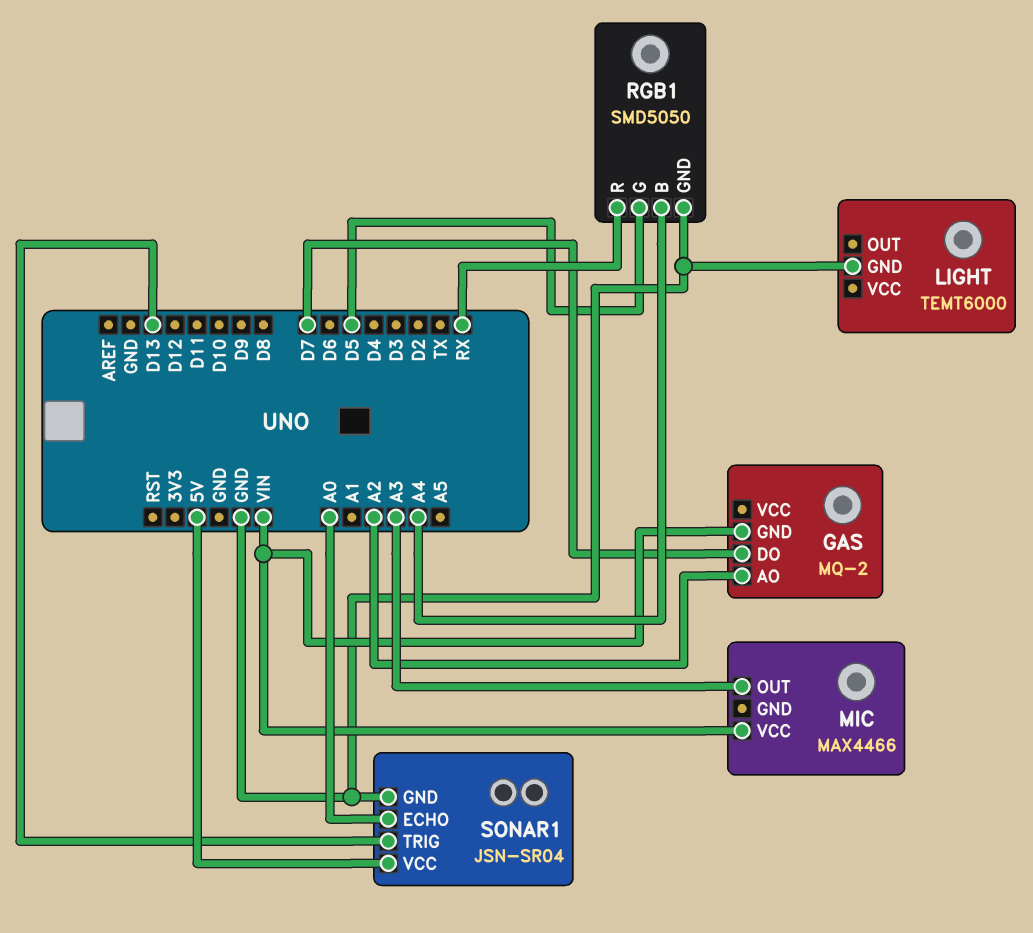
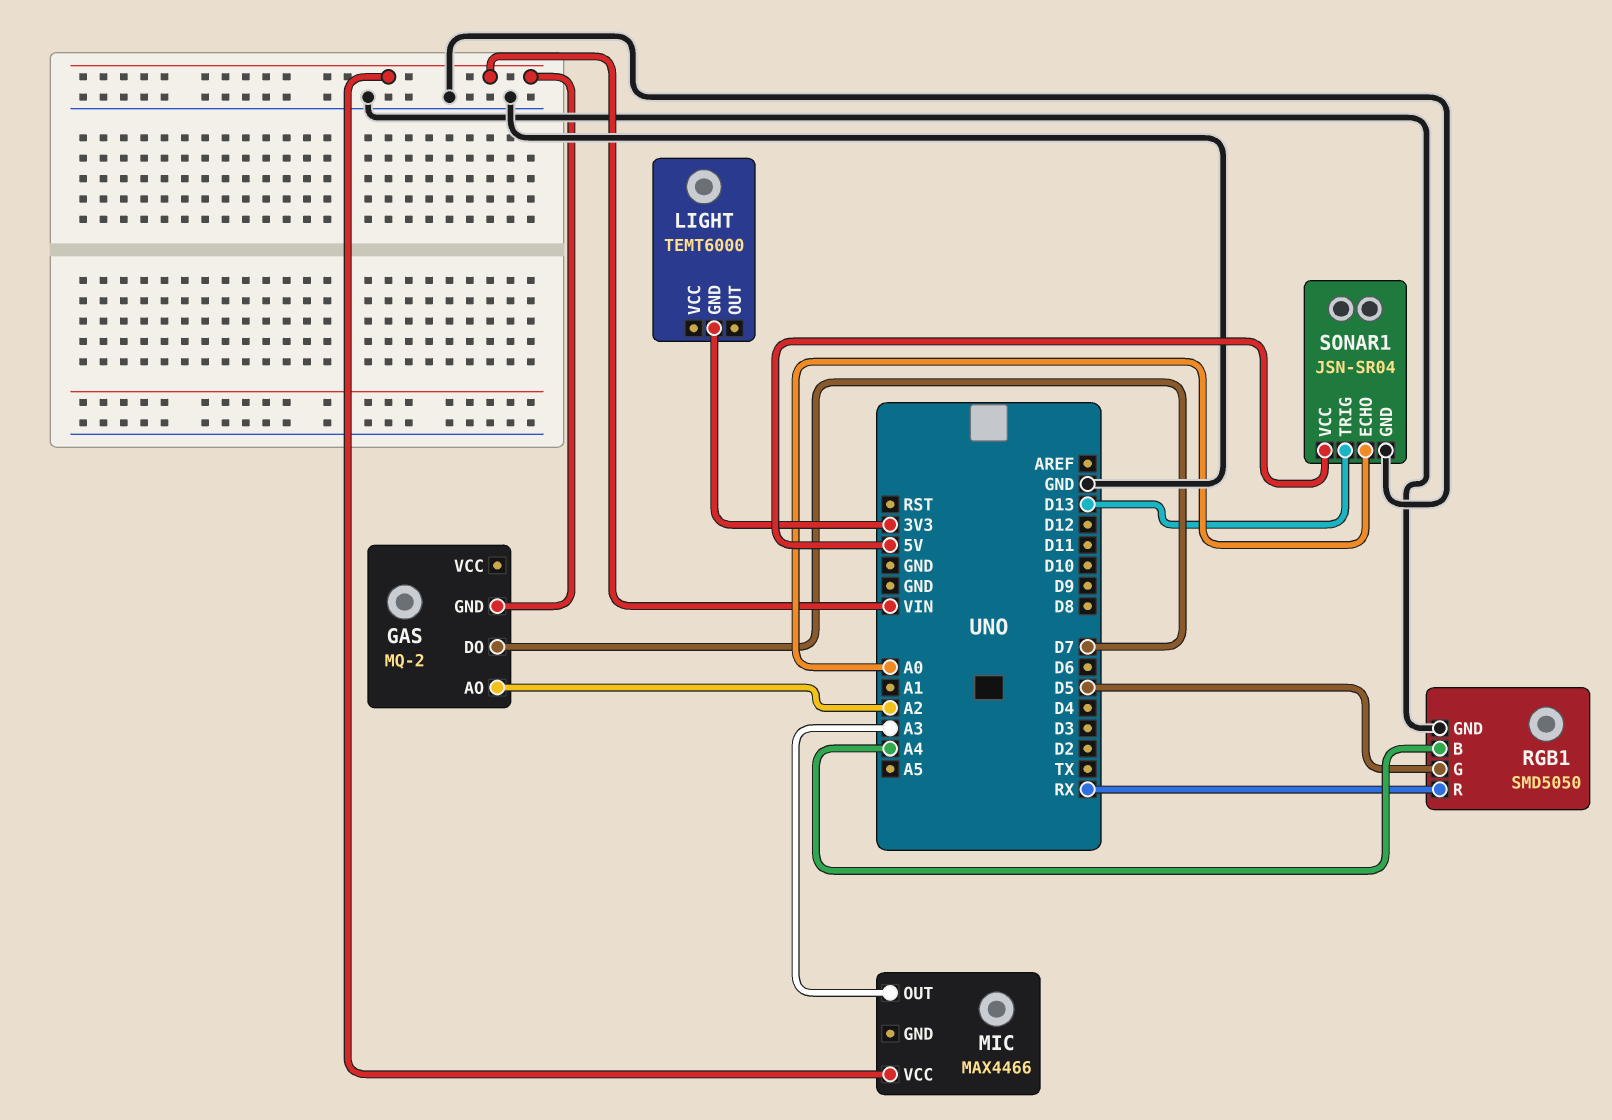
LIGHT pin GND: GND -> 3V3

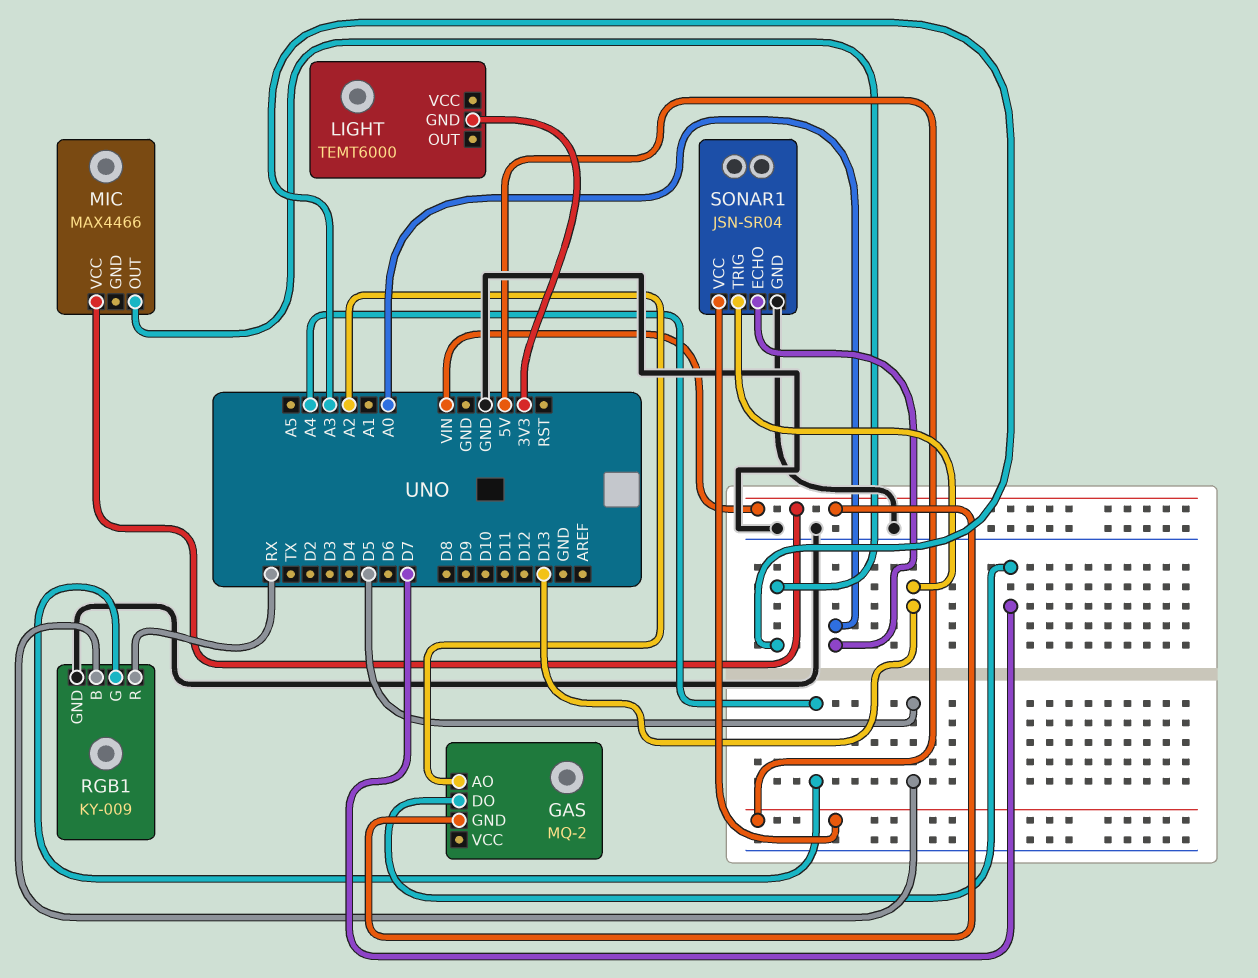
RGB1: SMD5050 -> KY-009
RGB1 pin B: A4 -> D5
RGB1 pin G: D5 -> A4

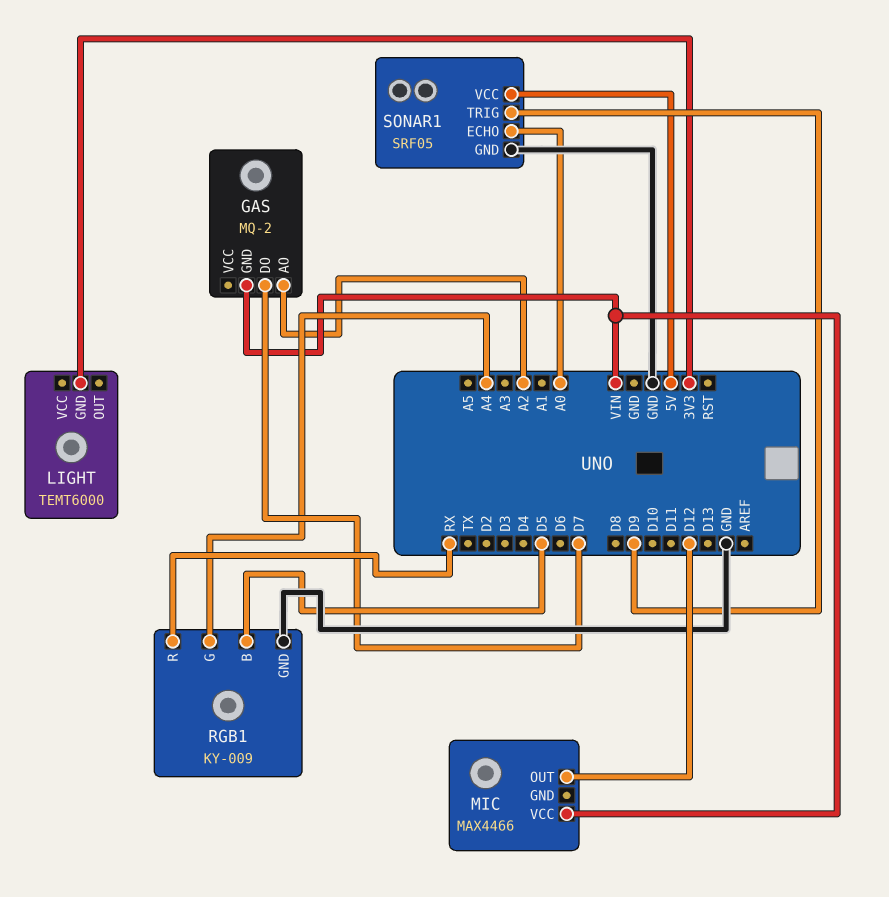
MIC pin OUT: A3 -> D12
SONAR1: JSN-SR04 -> SRF05
SONAR1 pin TRIG: D13 -> D9

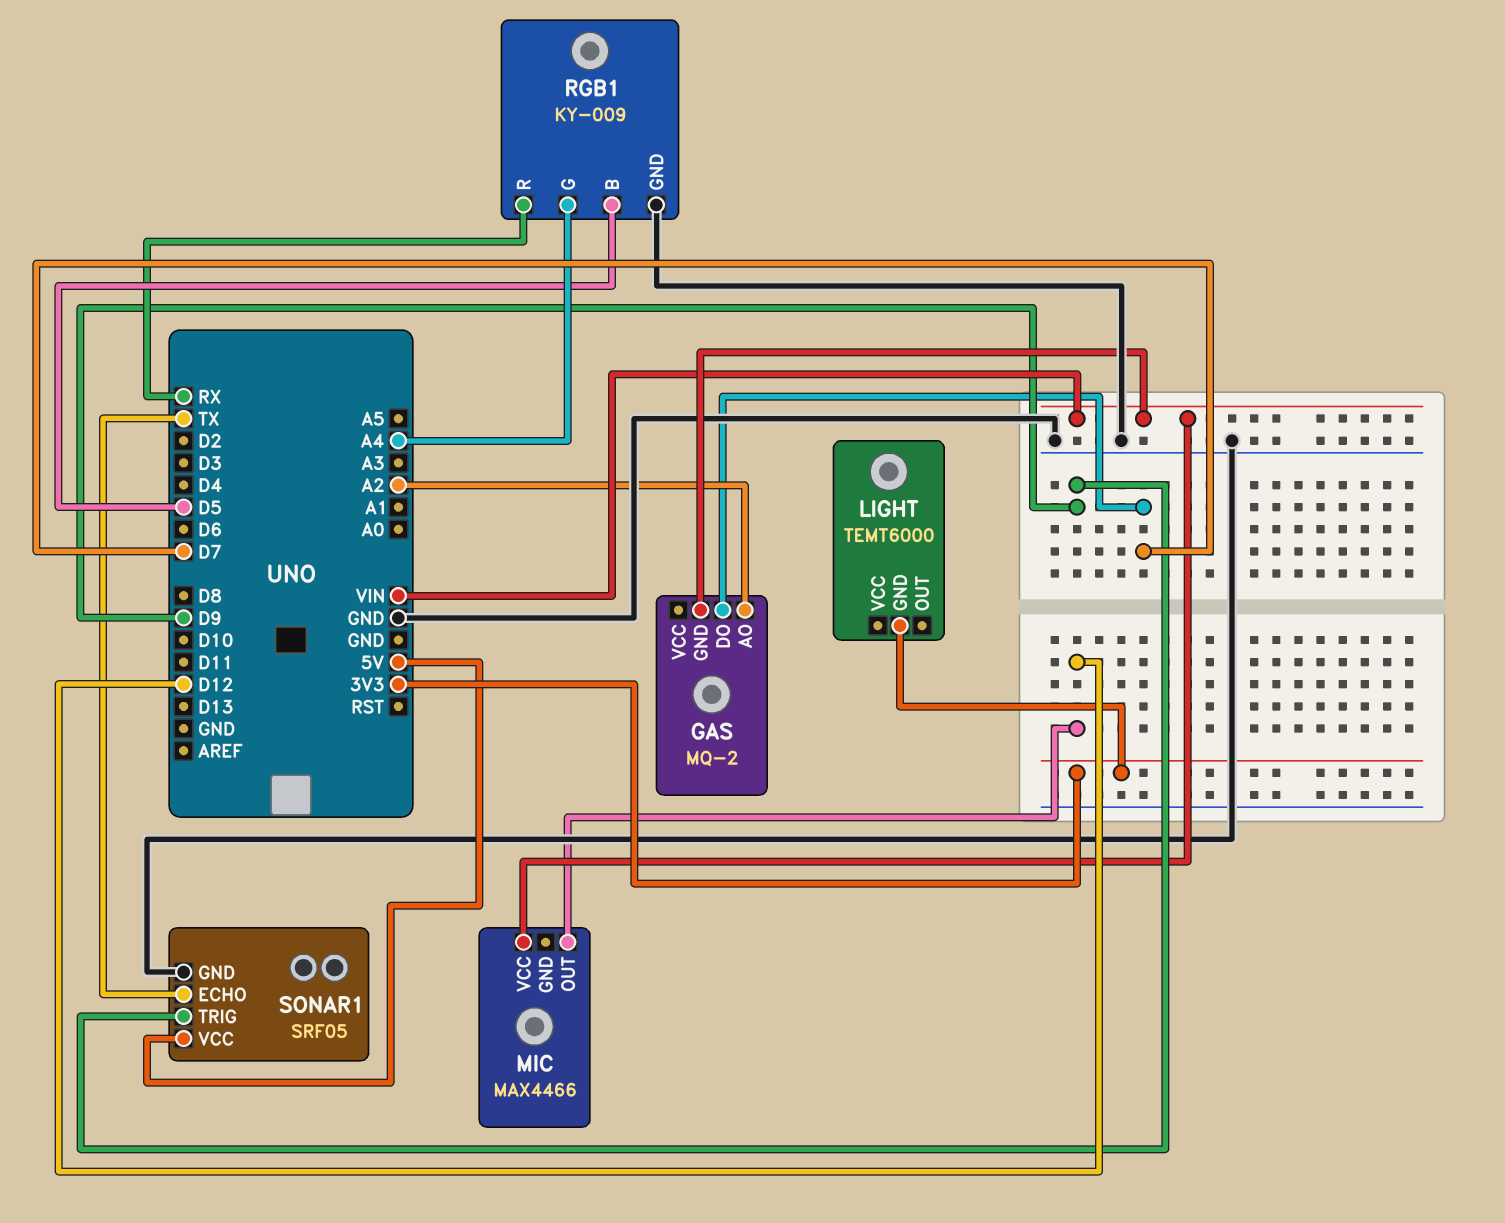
SONAR1 pin ECHO: A0 -> TX

